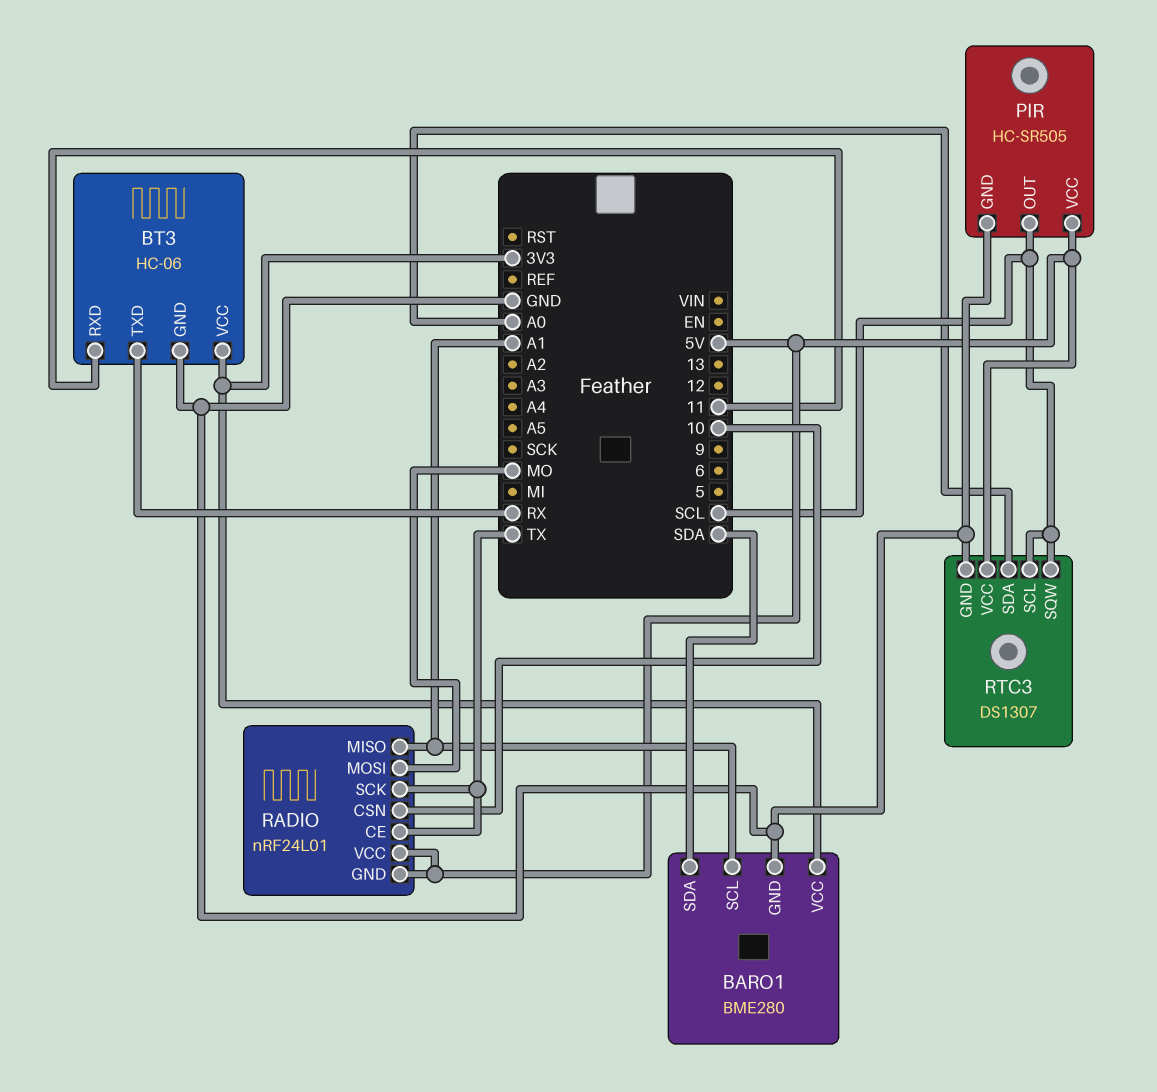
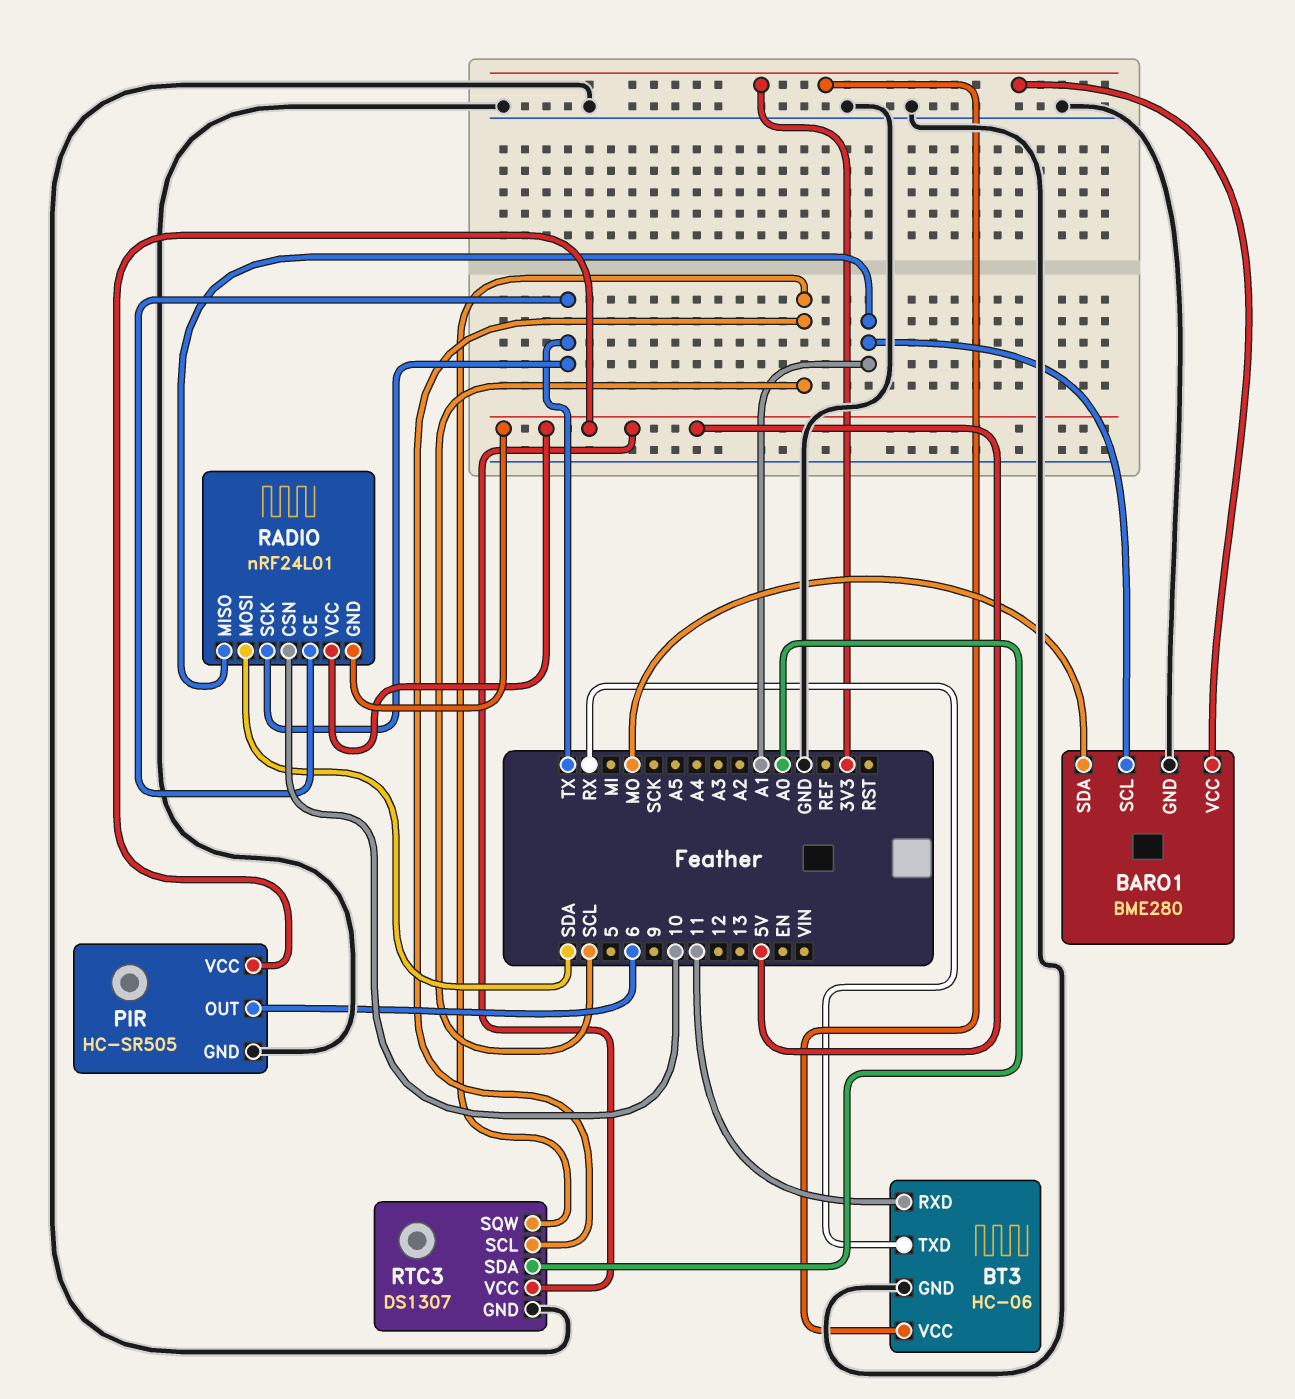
BARO1 pin SDA: SDA -> MO
PIR pin OUT: SCL -> 6
RADIO pin MOSI: MO -> SDA

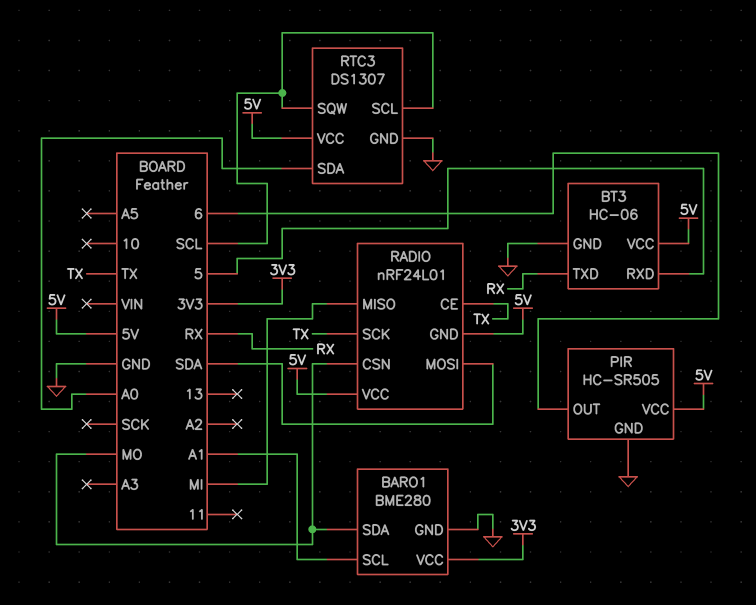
BT3 pin RXD: 11 -> 5
BT3 pin VCC: 3V3 -> 5V
RADIO pin CSN: 10 -> MO
RADIO pin MISO: A1 -> MI

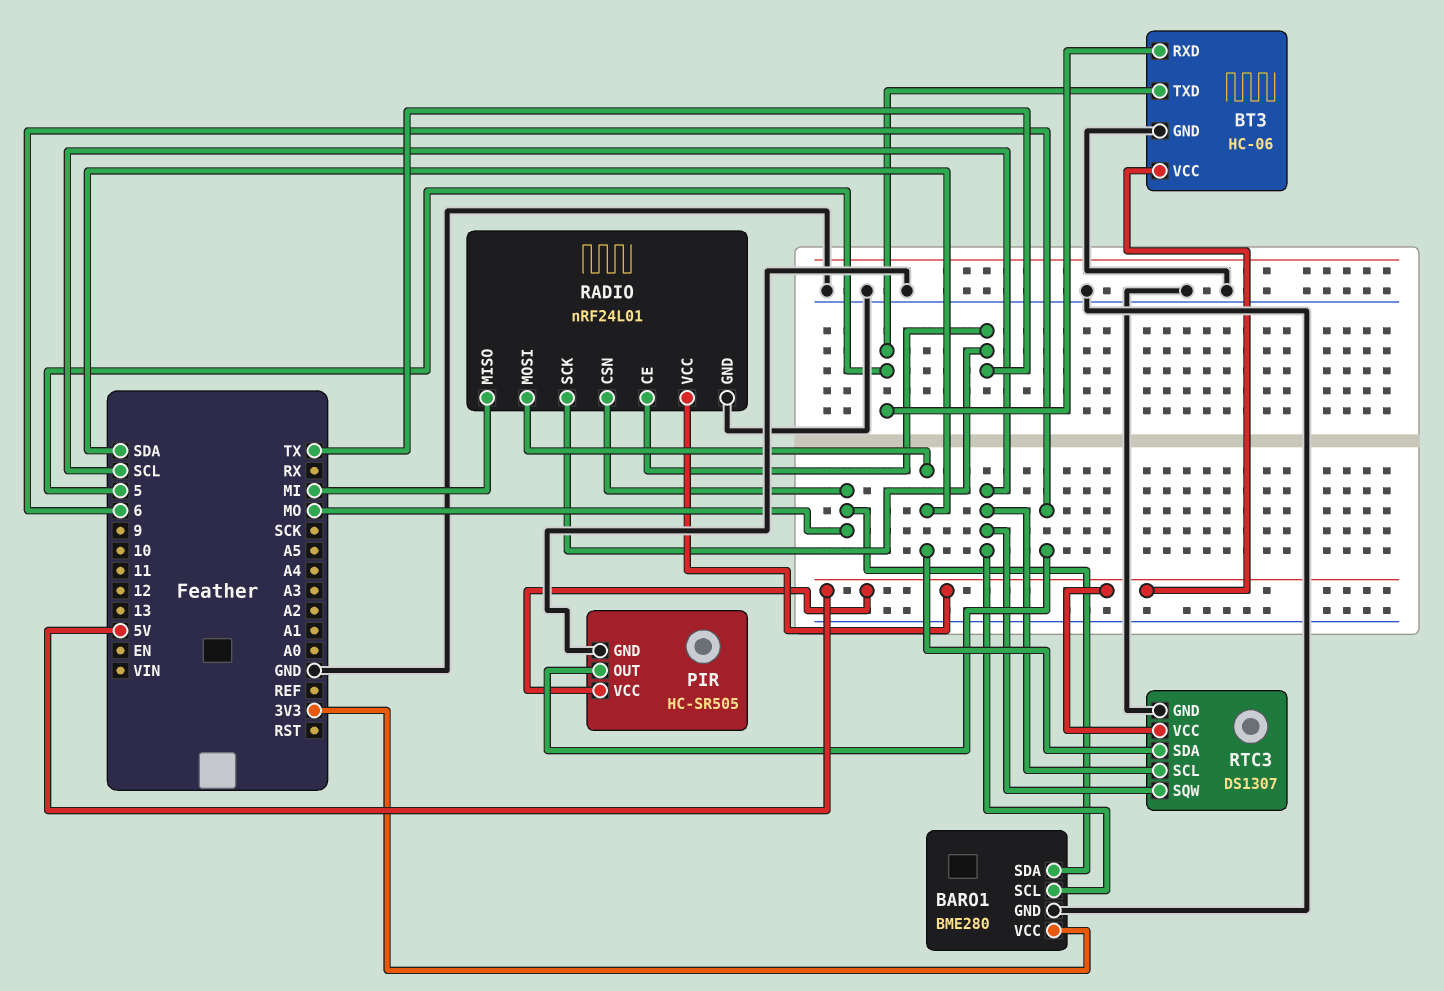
BARO1 pin SCL: A1 -> SCL
BT3 pin TXD: RX -> 5
RADIO pin GND: 5V -> GND
RTC3 pin SDA: A0 -> SDA

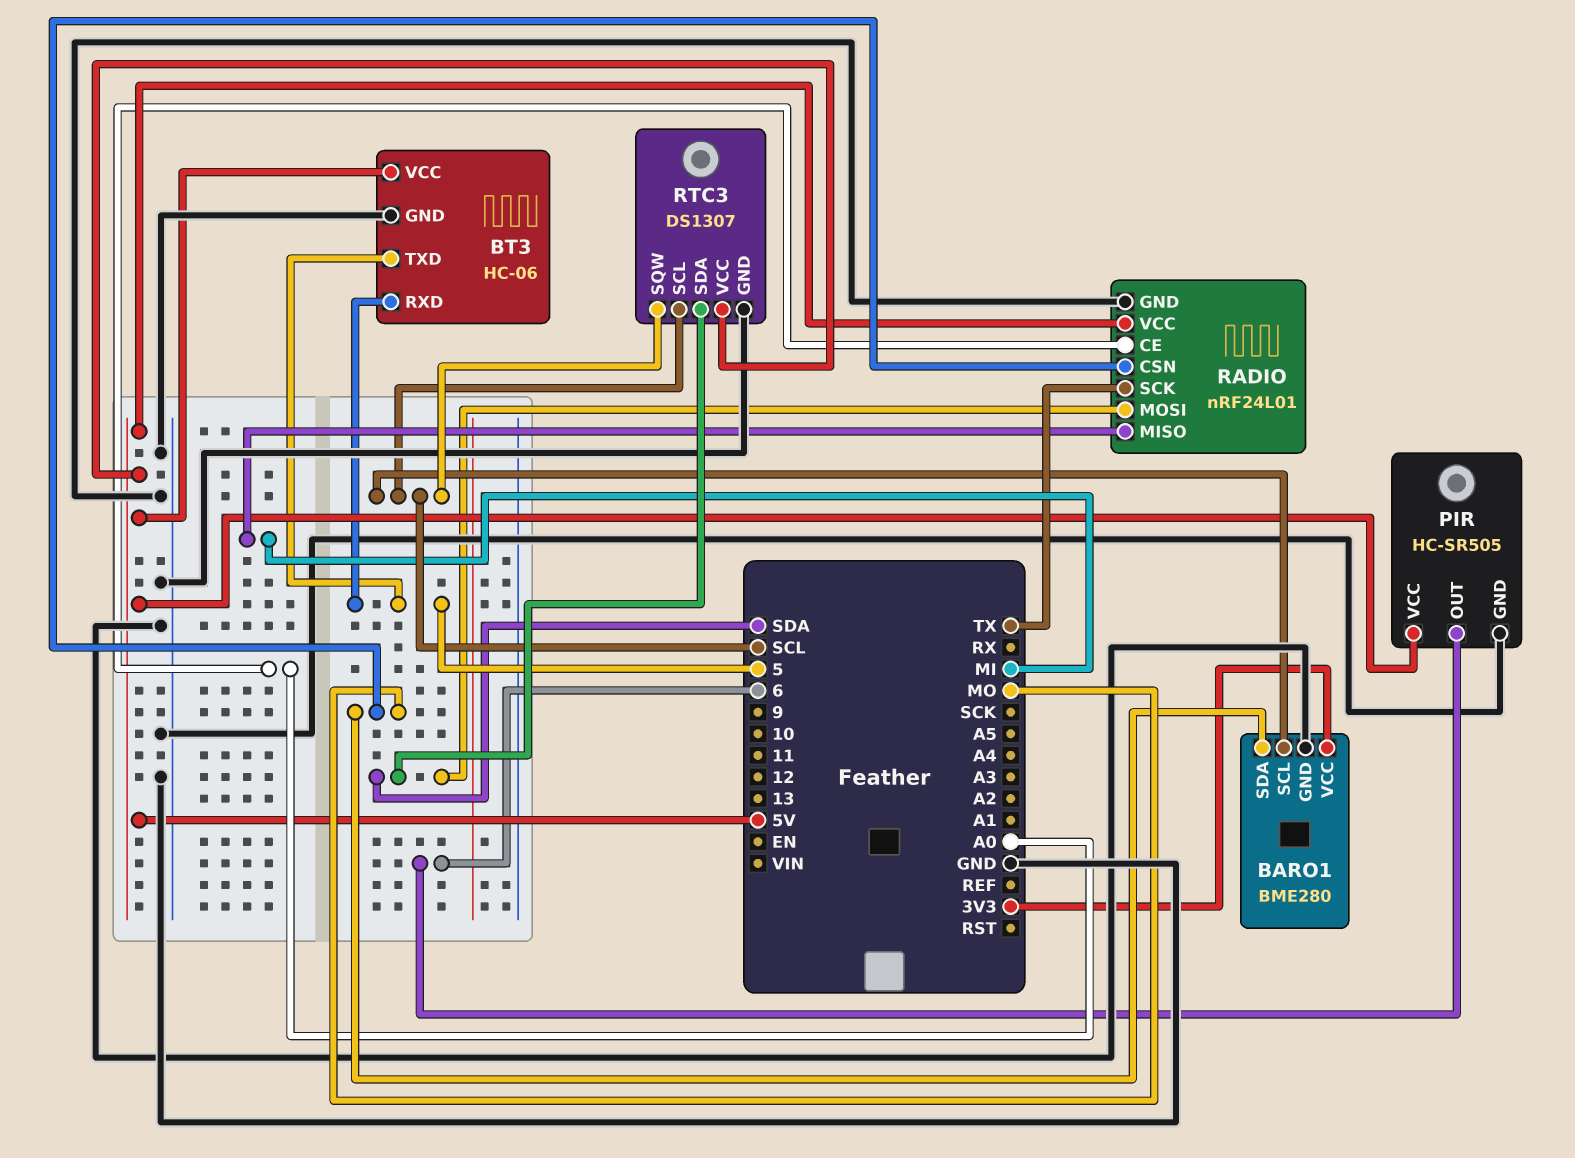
RADIO pin CE: TX -> A0

